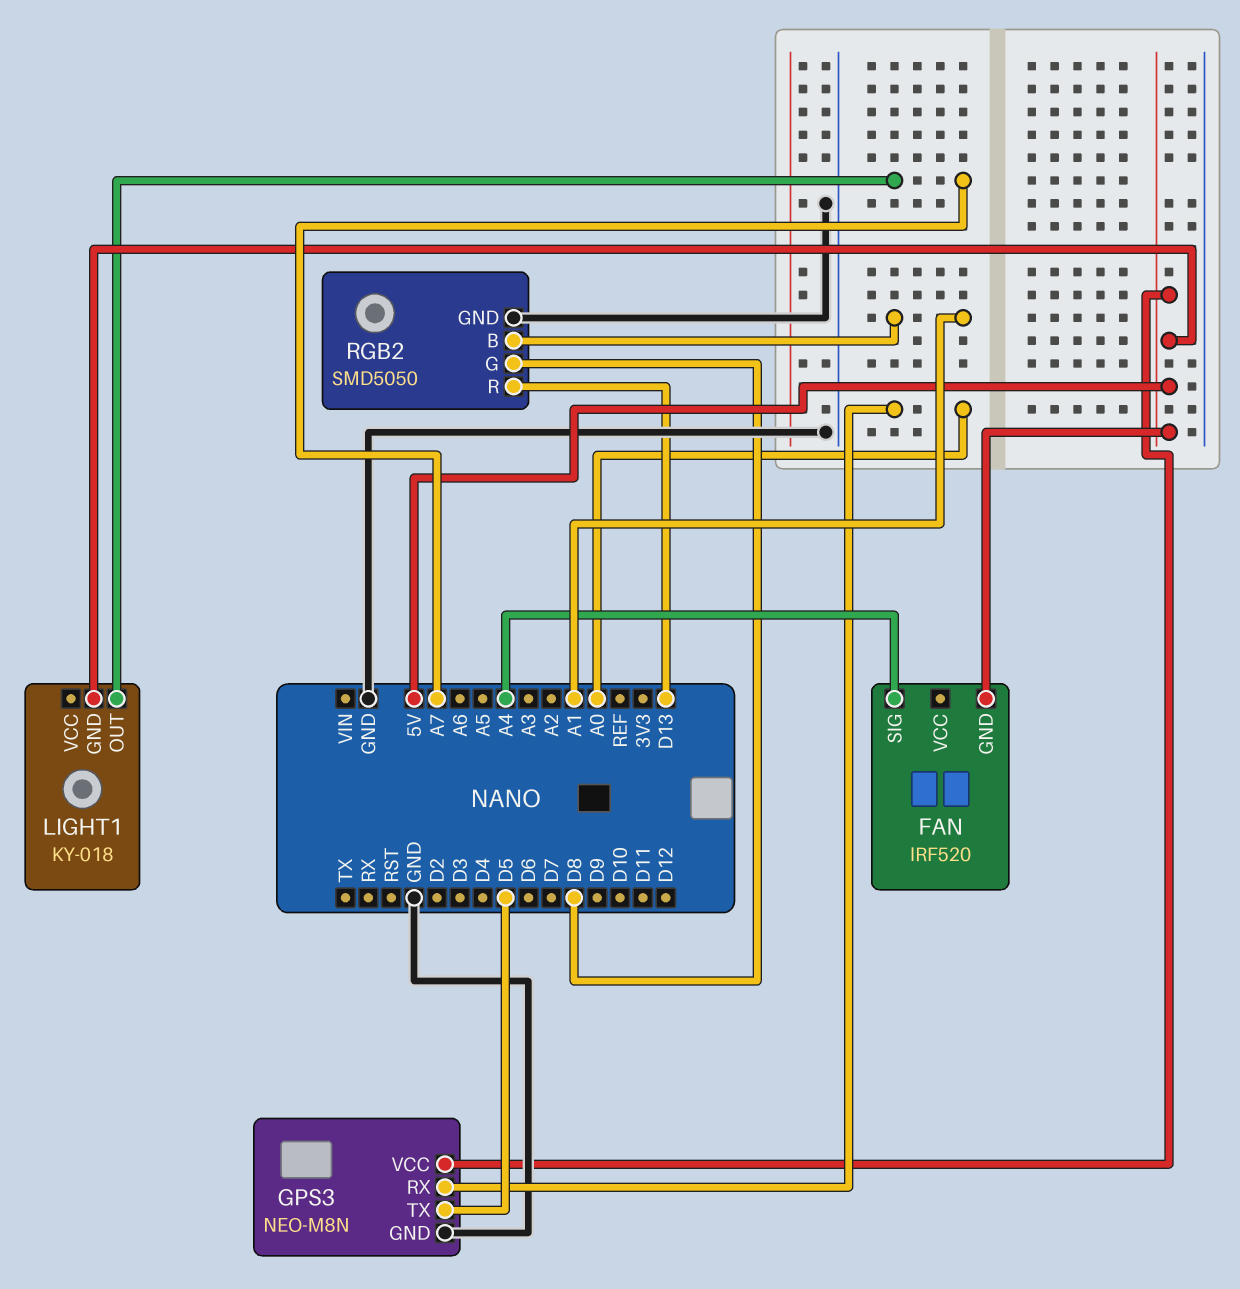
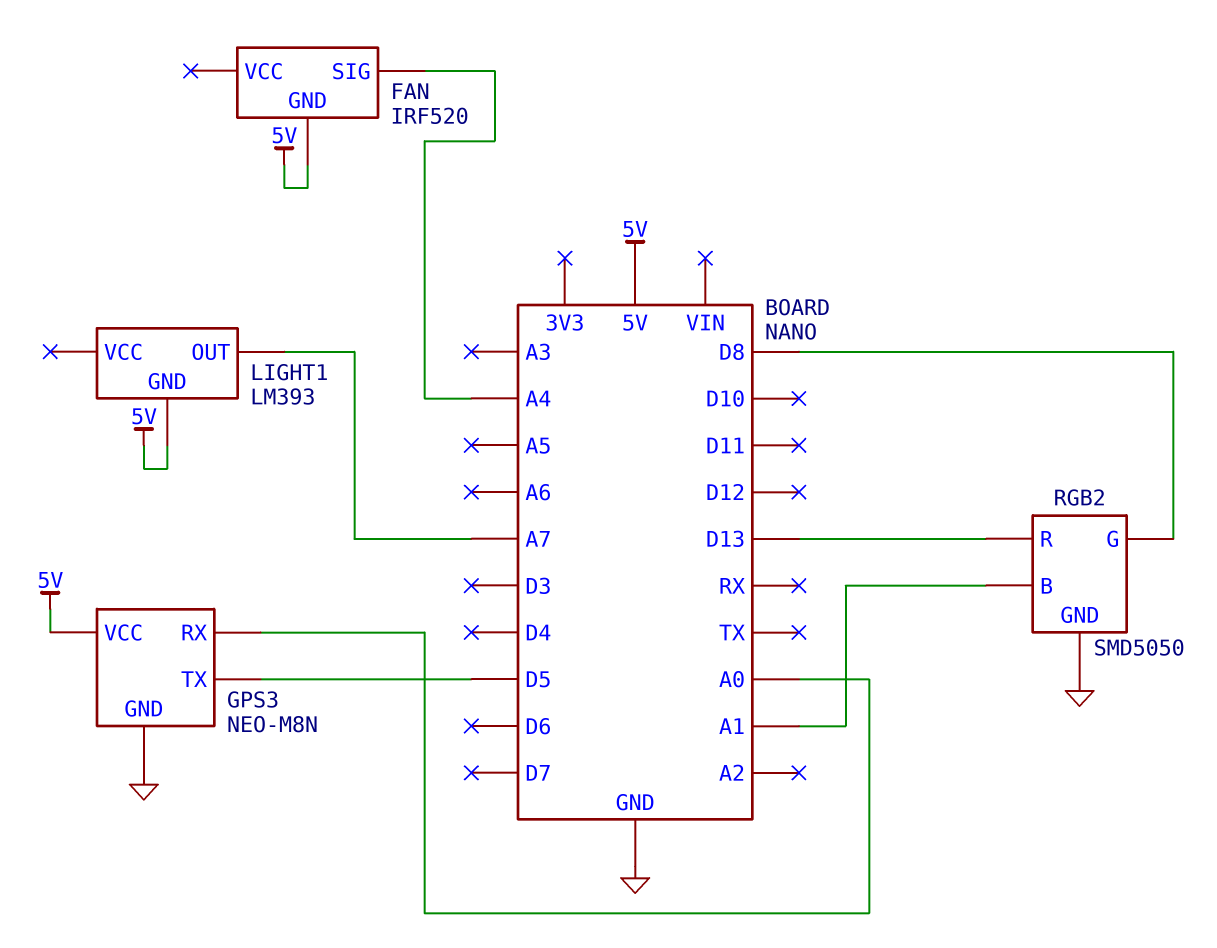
LIGHT1: KY-018 -> LM393

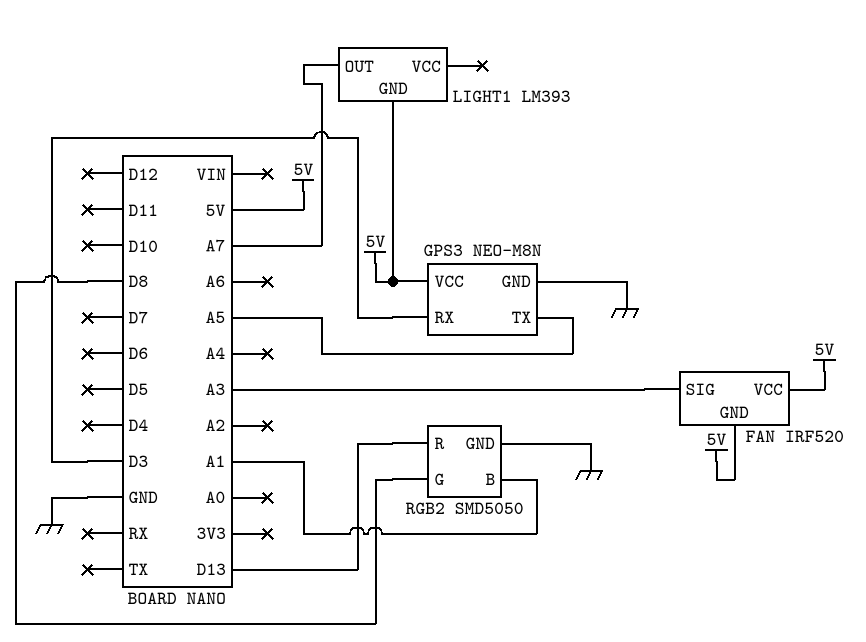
FAN pin SIG: A4 -> A3
FAN pin VCC: none -> 5V
GPS3 pin RX: A0 -> D3
GPS3 pin TX: D5 -> A5

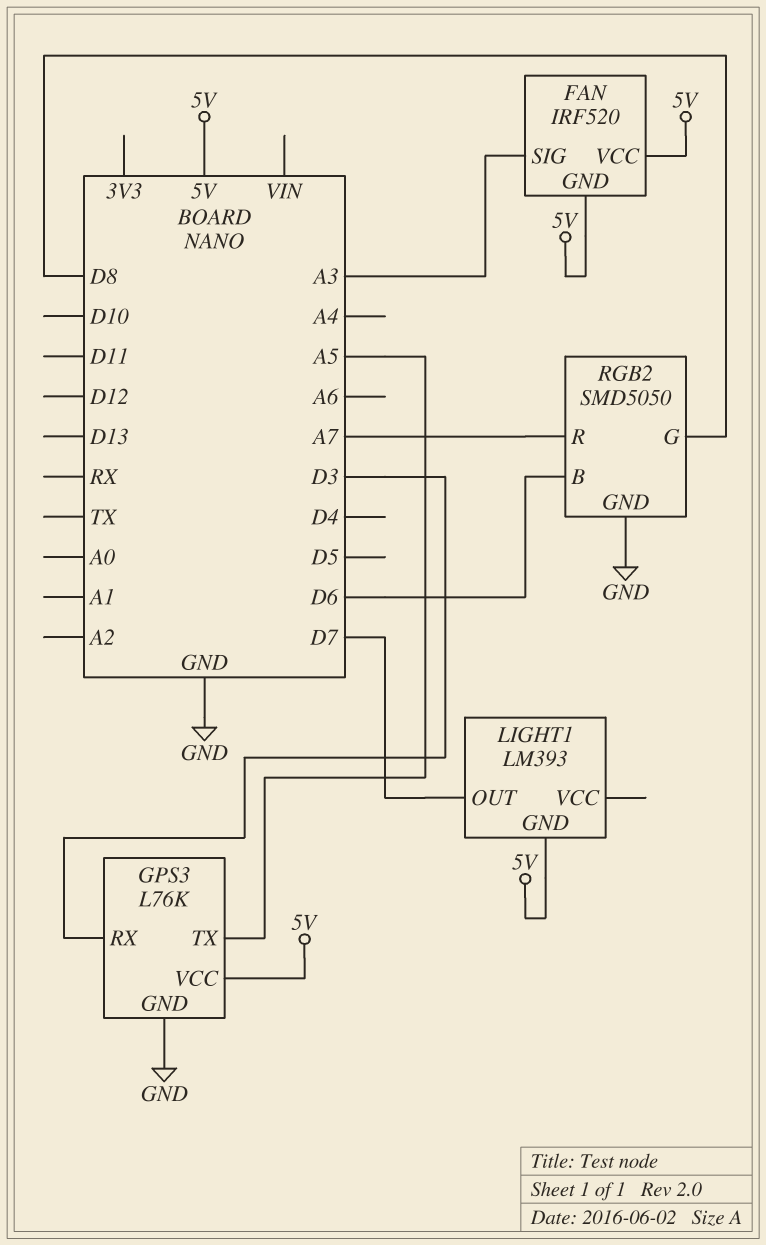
GPS3: NEO-M8N -> L76K
LIGHT1 pin OUT: A7 -> D7
RGB2 pin B: A1 -> D6
RGB2 pin R: D13 -> A7

